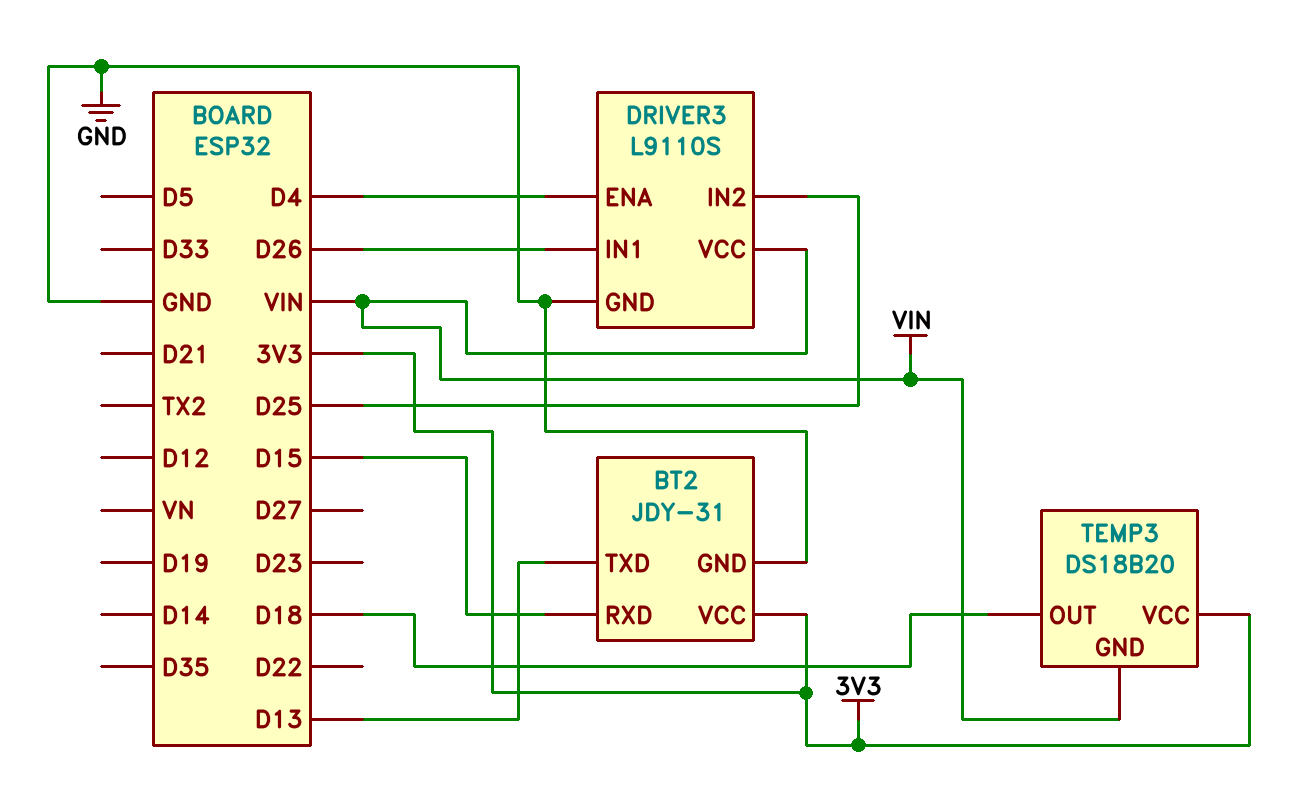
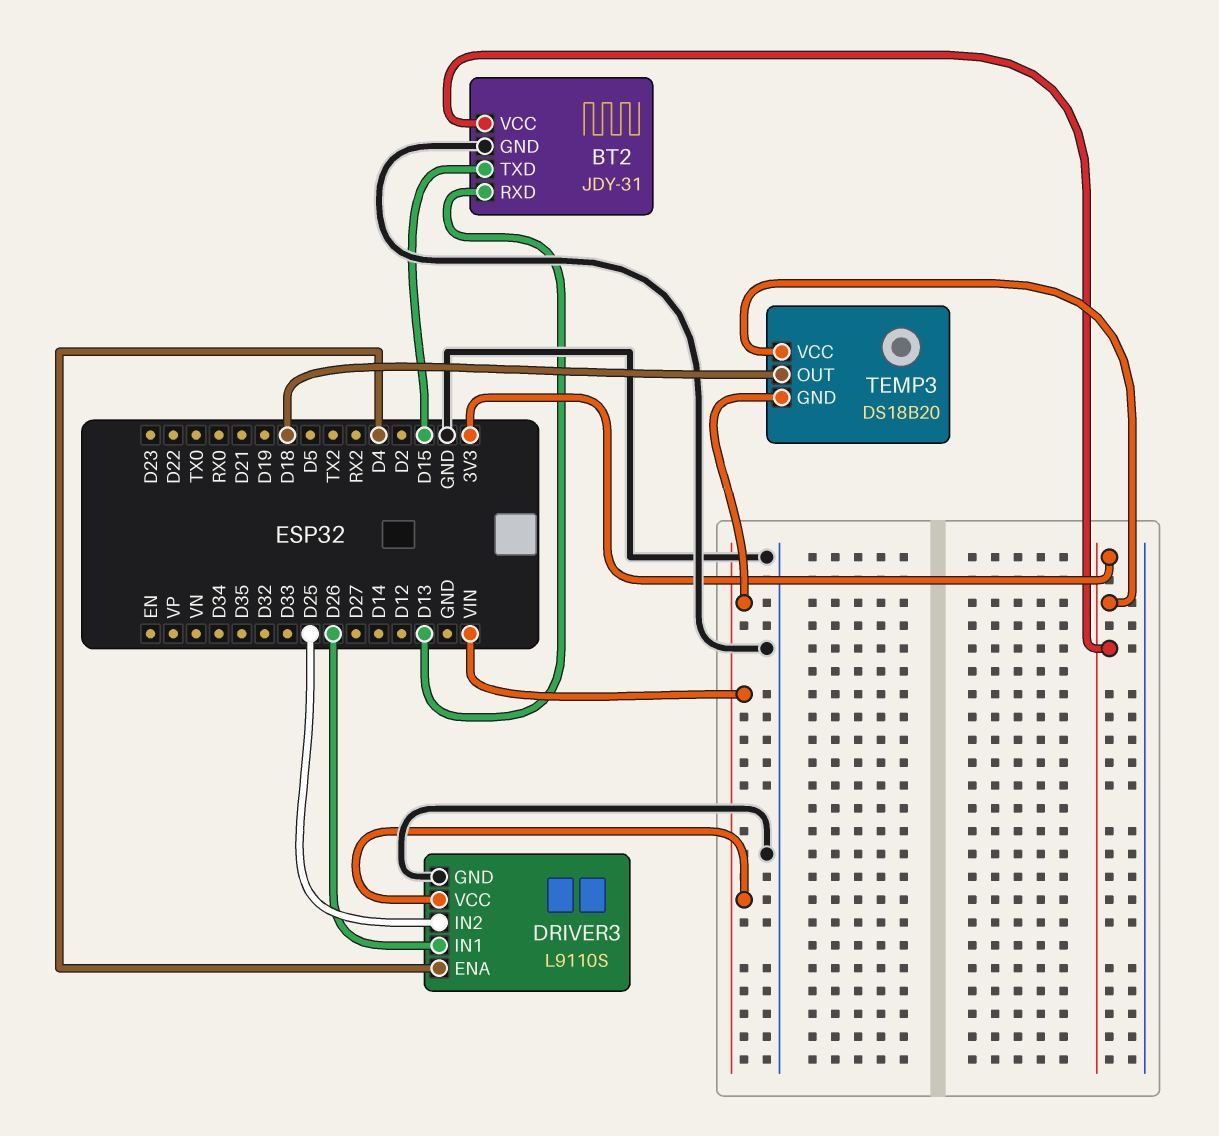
BT2 pin RXD: D15 -> D13
BT2 pin TXD: D13 -> D15

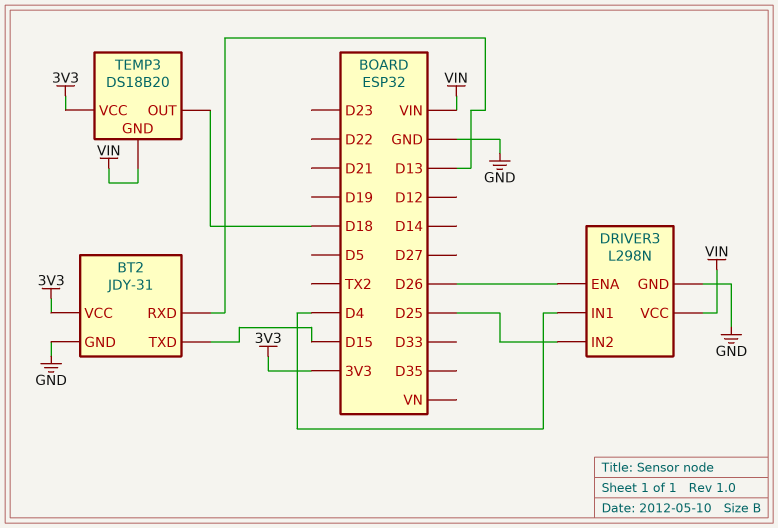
DRIVER3: L9110S -> L298N
DRIVER3 pin ENA: D4 -> D26
DRIVER3 pin IN1: D26 -> D4

